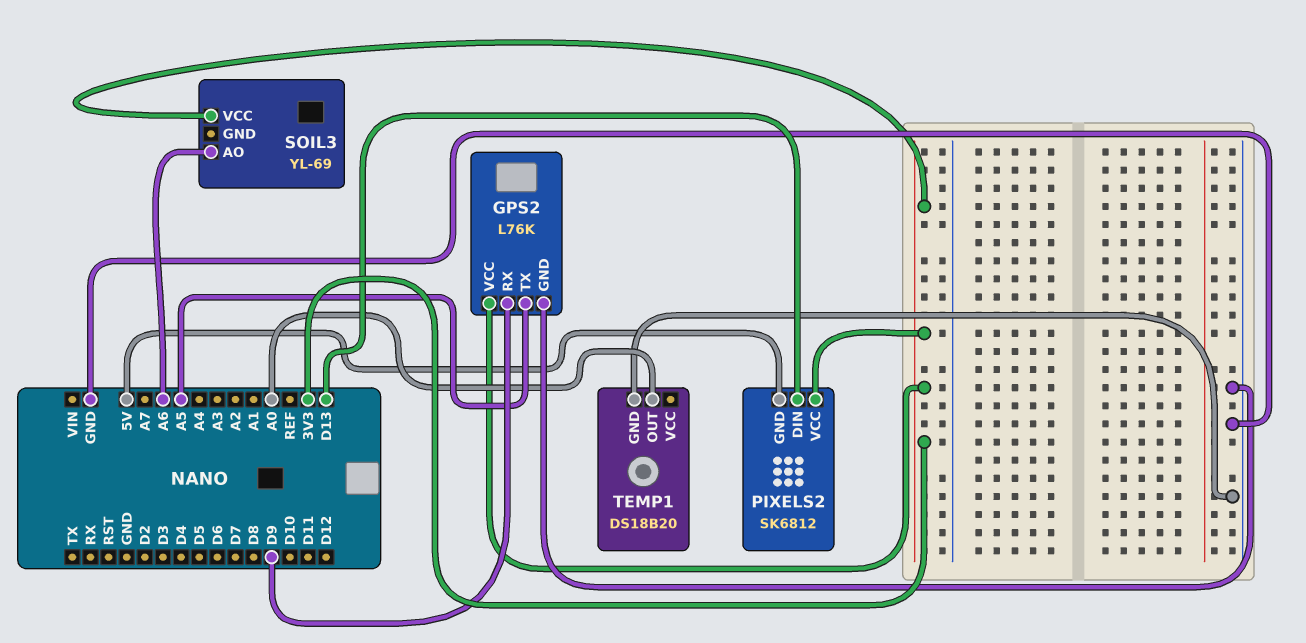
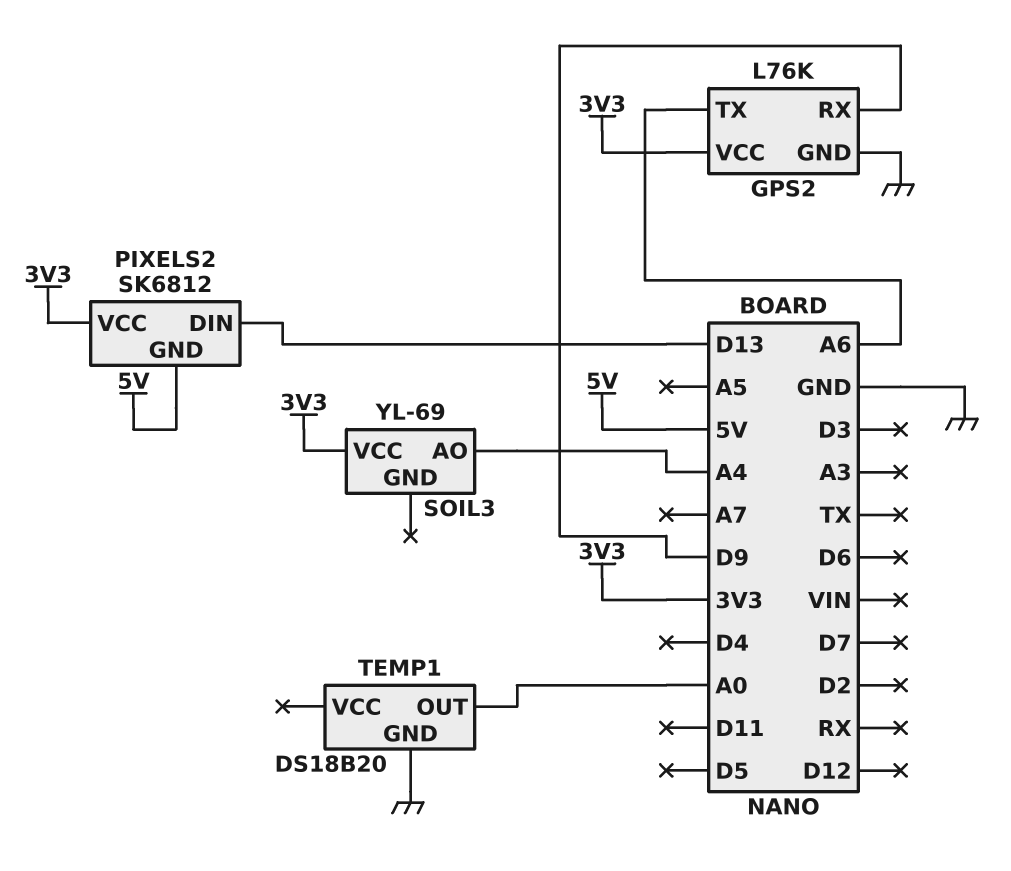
GPS2 pin TX: A5 -> A6
SOIL3 pin AO: A6 -> A4

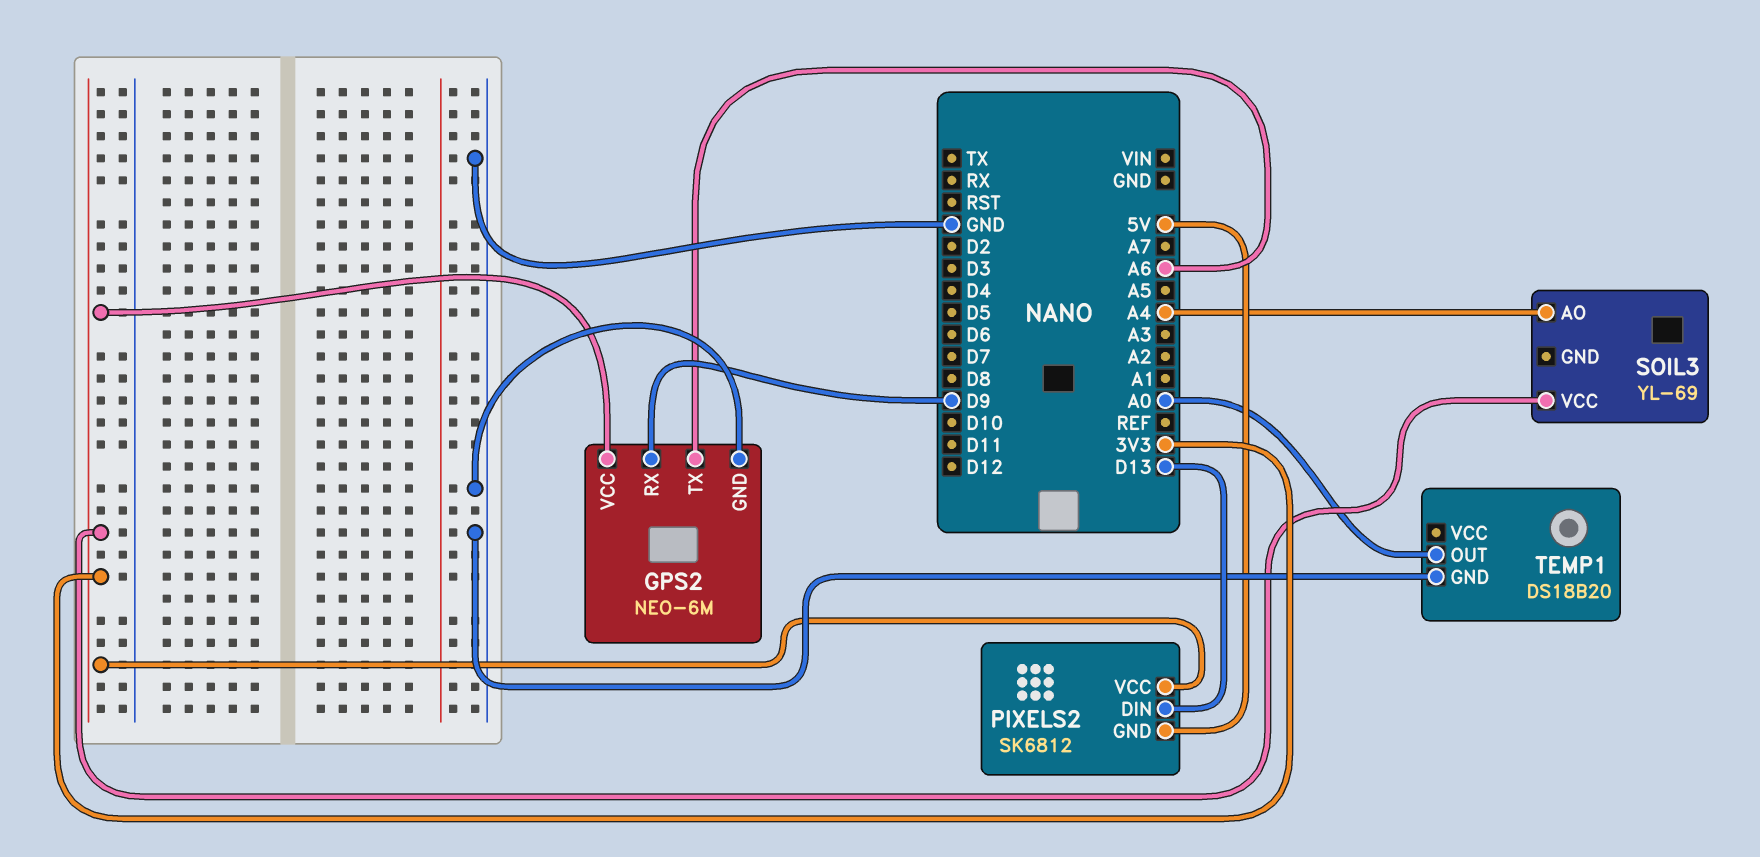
GPS2: L76K -> NEO-6M

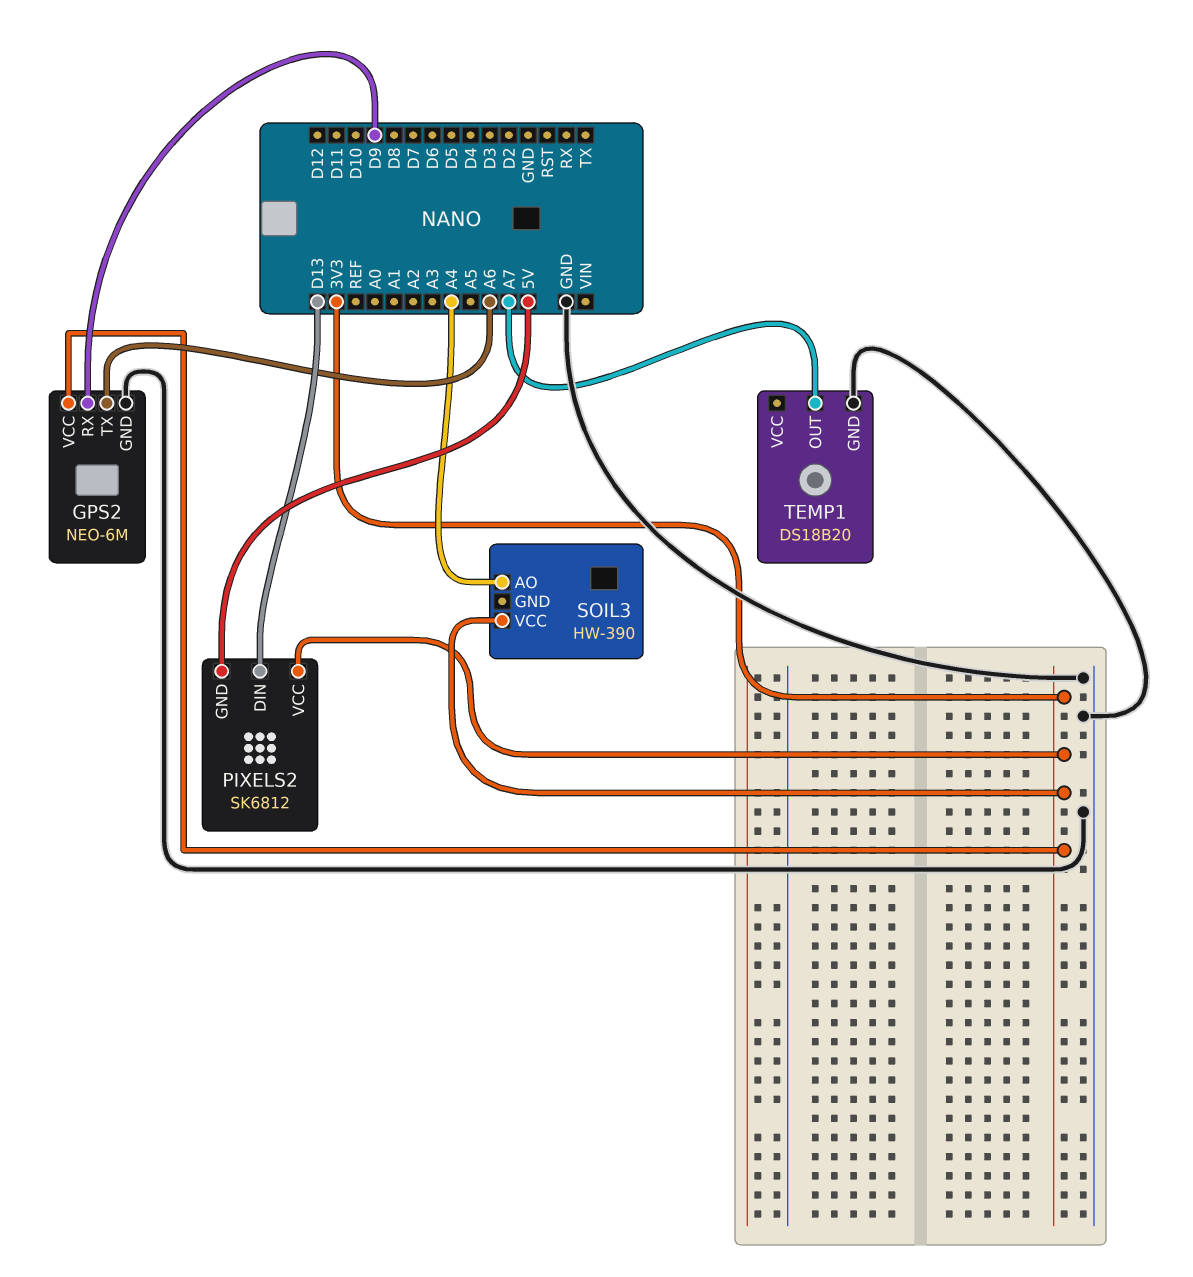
SOIL3: YL-69 -> HW-390
TEMP1 pin OUT: A0 -> A7

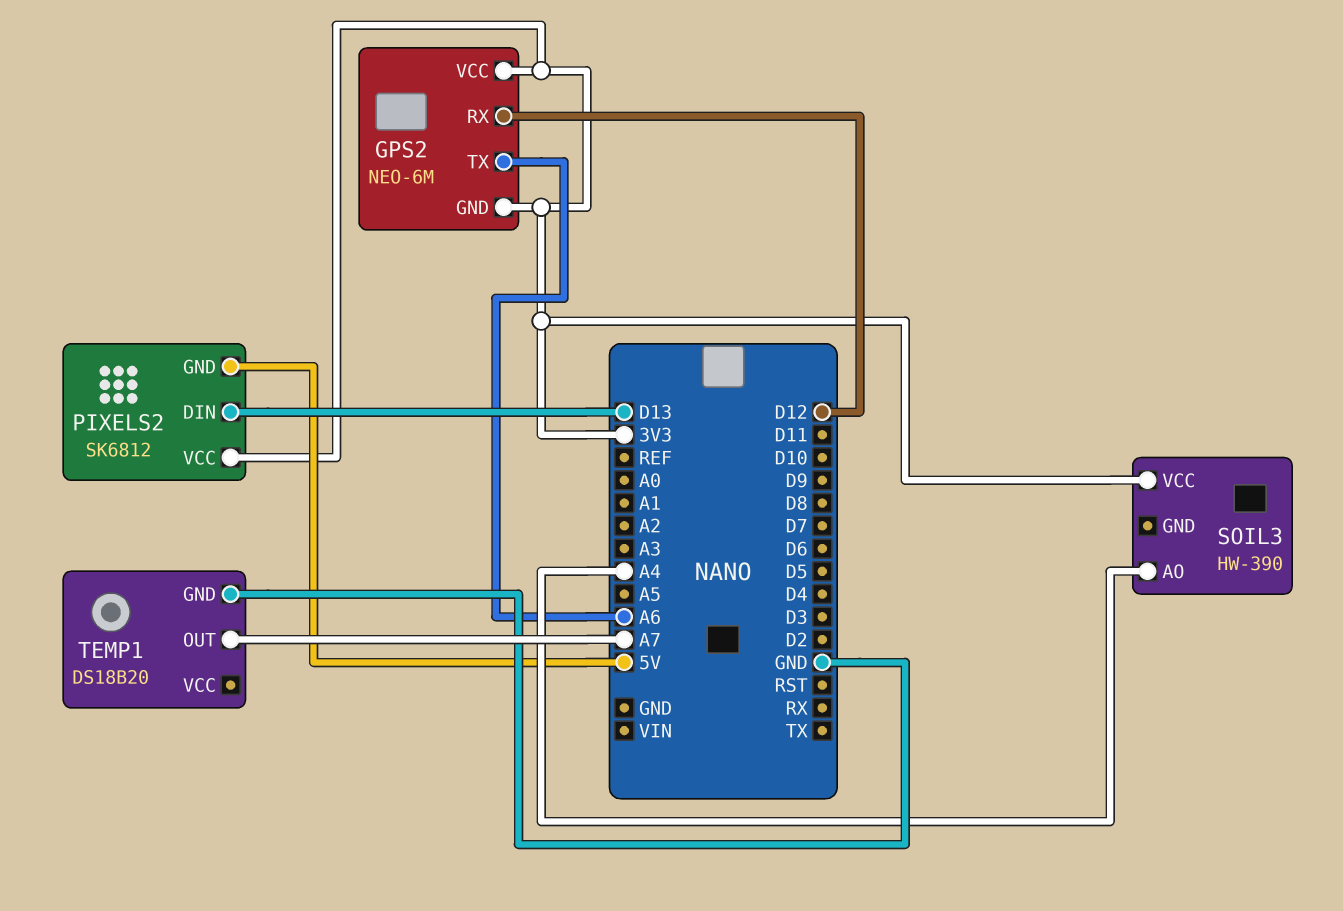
GPS2 pin GND: GND -> 3V3
GPS2 pin RX: D9 -> D12

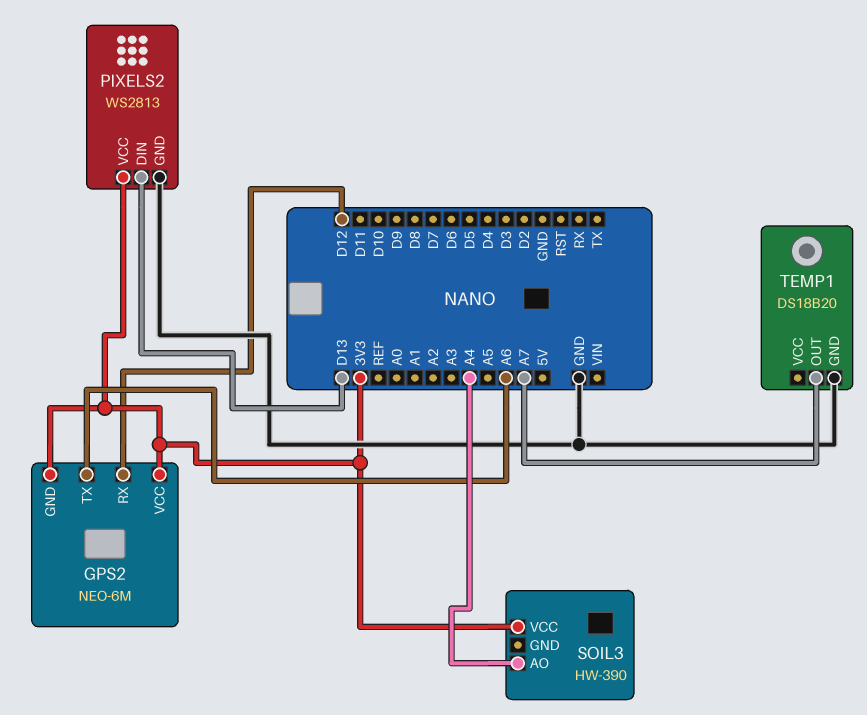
PIXELS2: SK6812 -> WS2813
PIXELS2 pin GND: 5V -> GND

